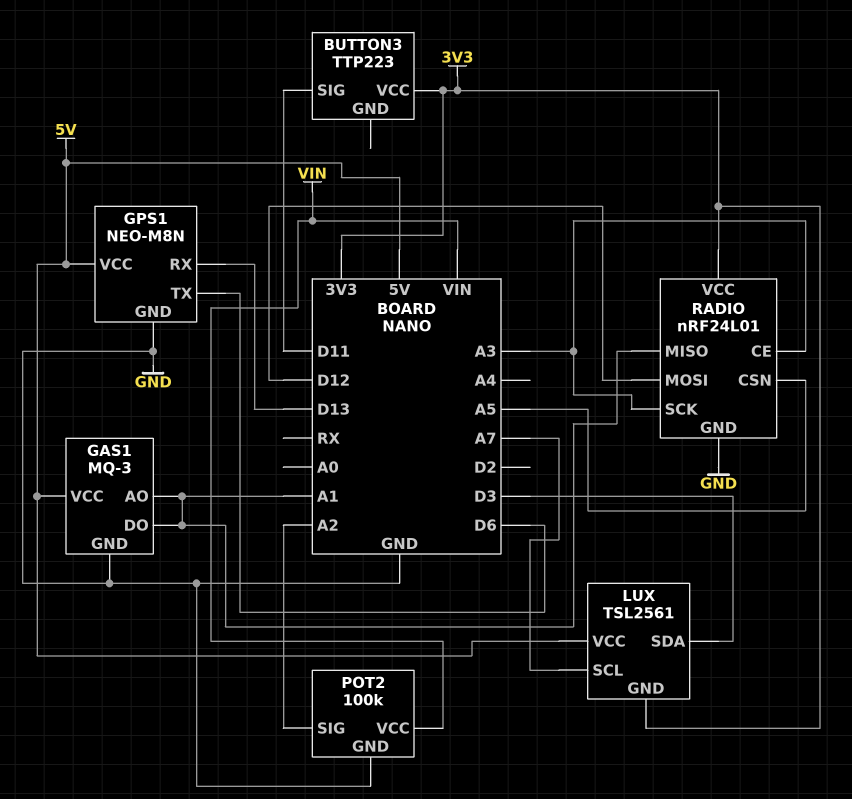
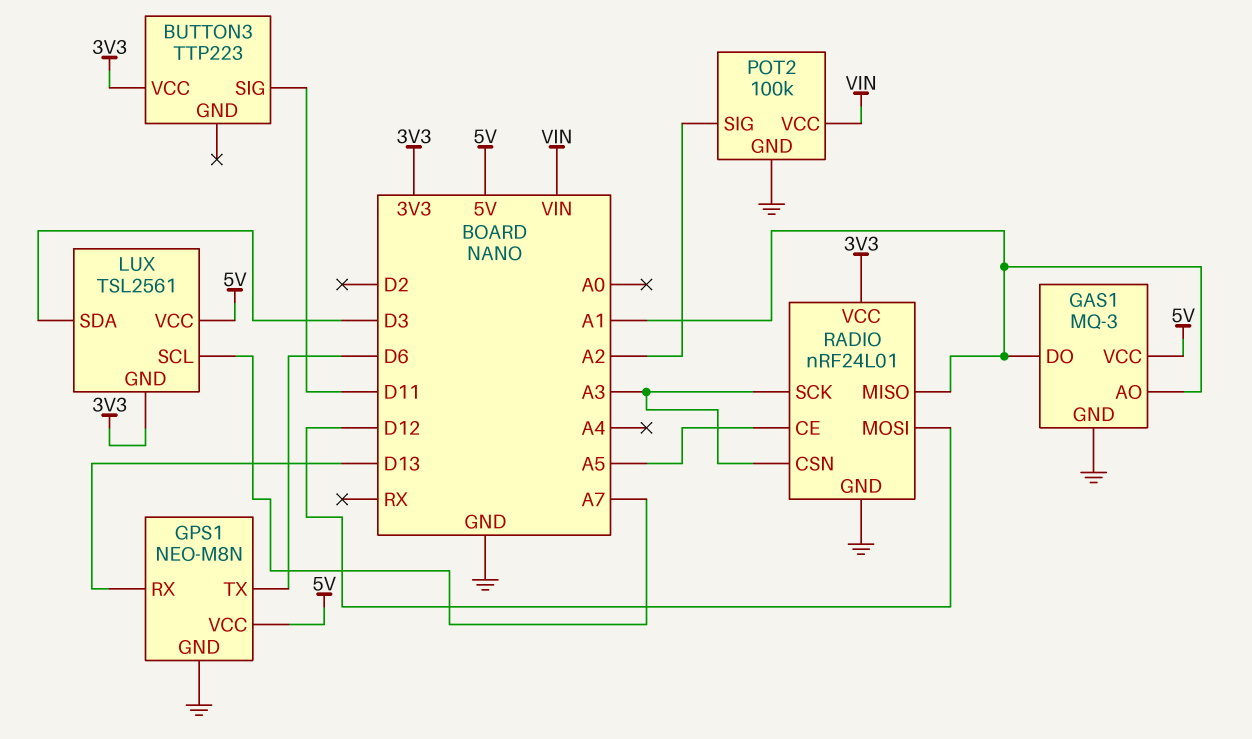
RADIO pin CE: A3 -> A5
RADIO pin CSN: A5 -> A3

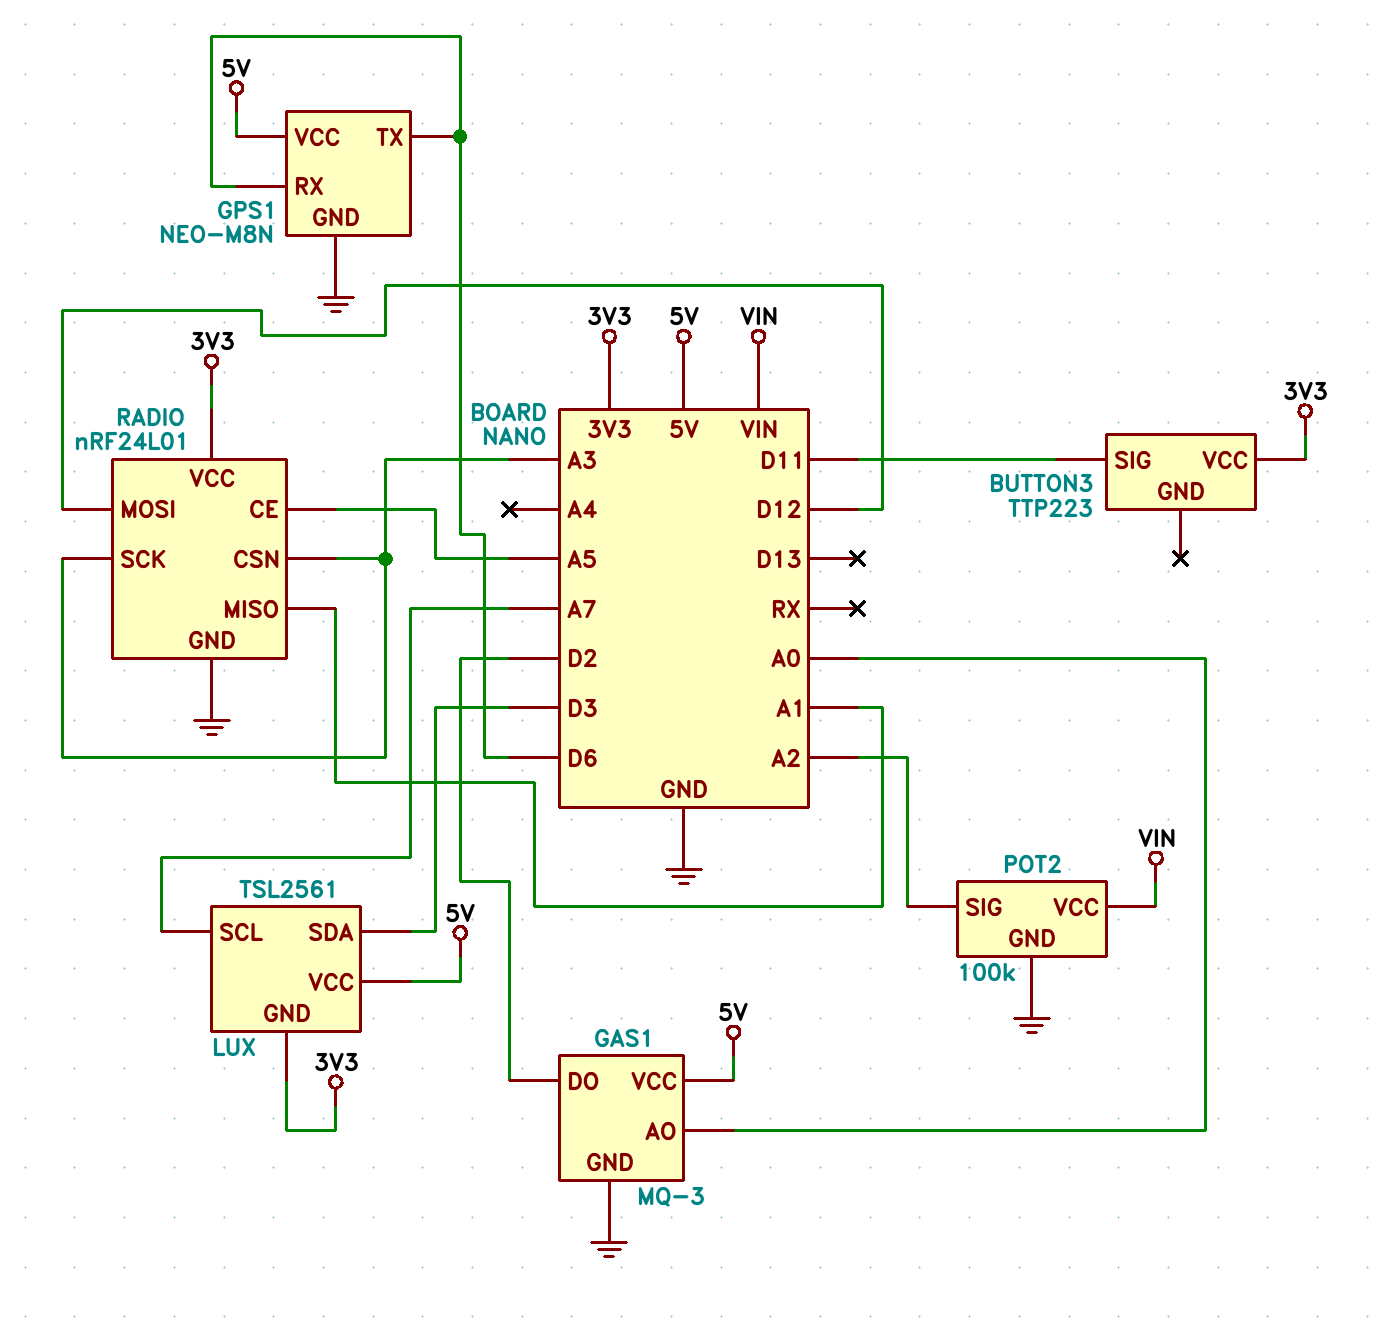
GAS1 pin AO: A1 -> A0
GAS1 pin DO: A1 -> D2
GPS1 pin RX: D13 -> D6

